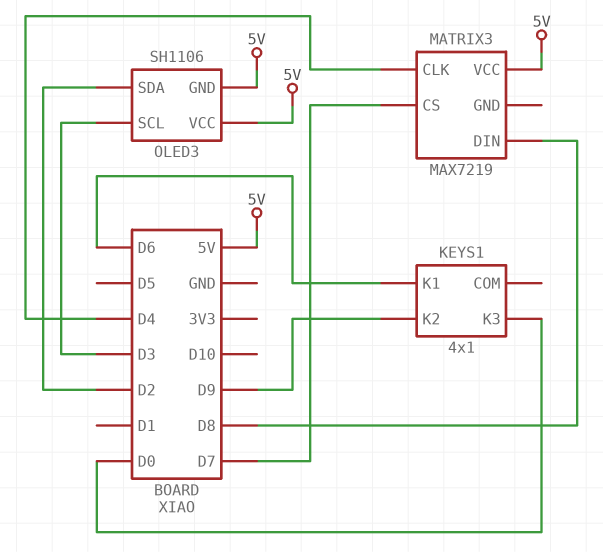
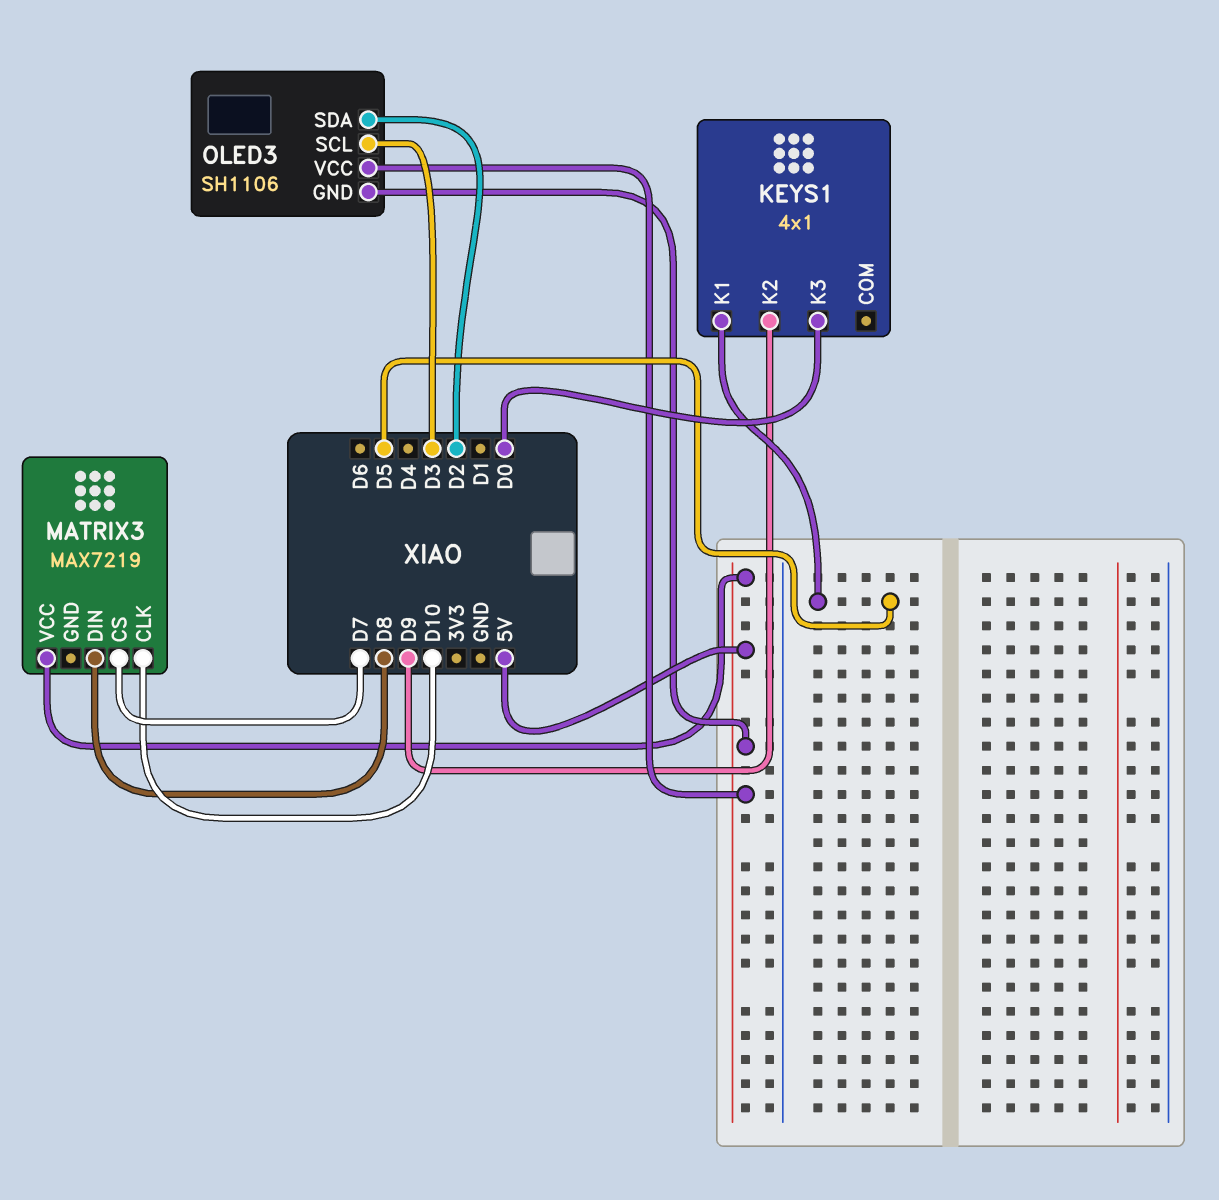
KEYS1 pin K1: D6 -> D5
MATRIX3 pin CLK: D4 -> D10

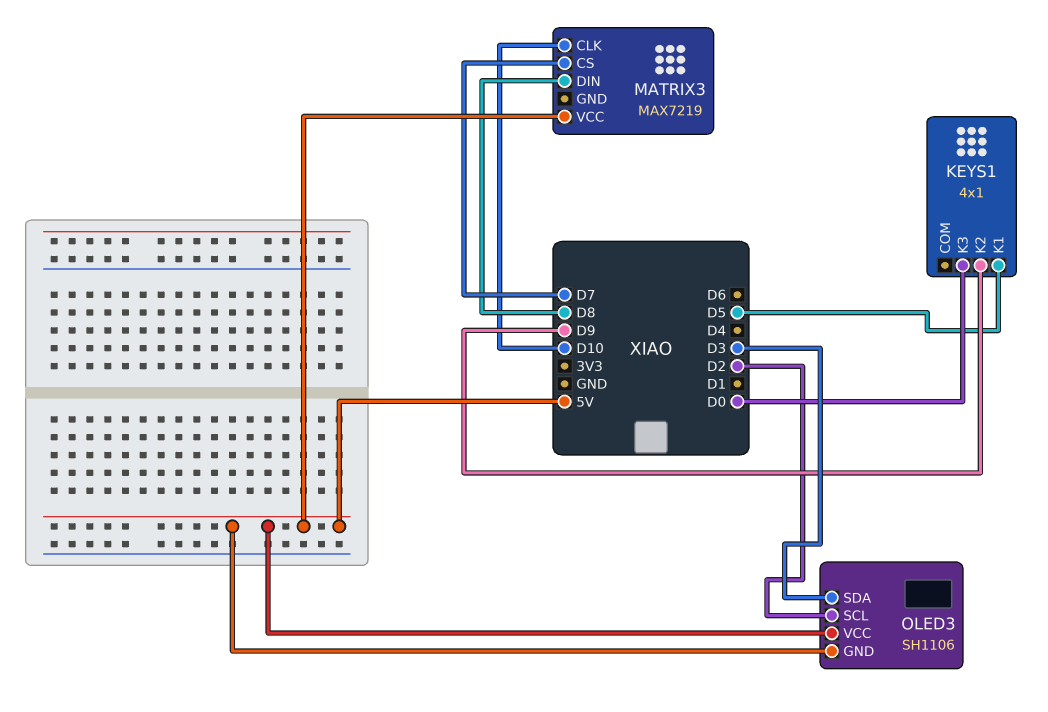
OLED3 pin SCL: D3 -> D2
OLED3 pin SDA: D2 -> D3

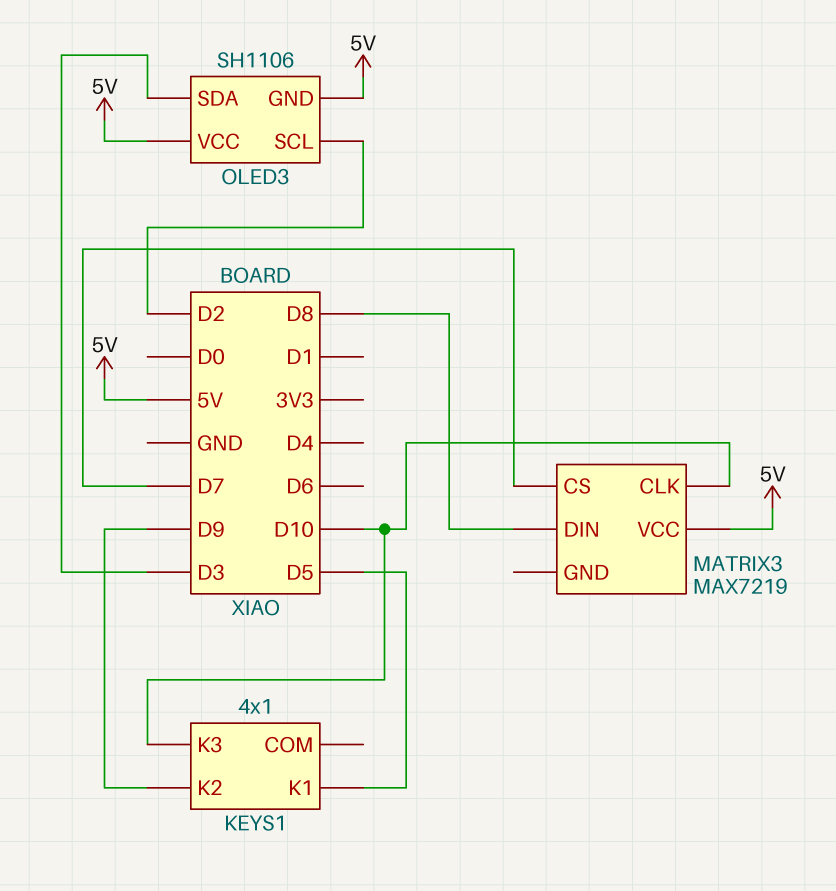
KEYS1 pin K3: D0 -> D10

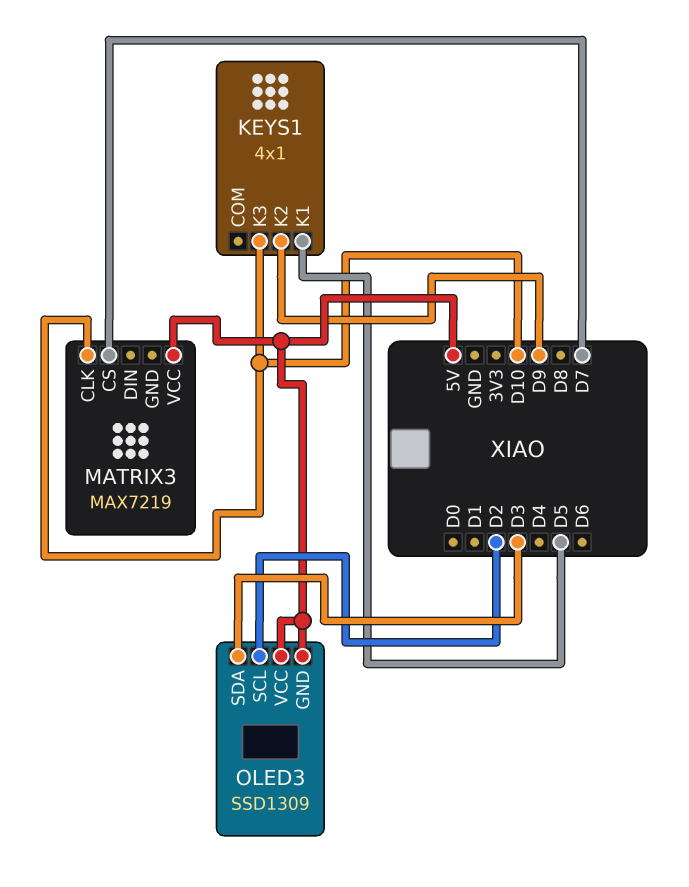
MATRIX3 pin DIN: D8 -> none
OLED3: SH1106 -> SSD1309

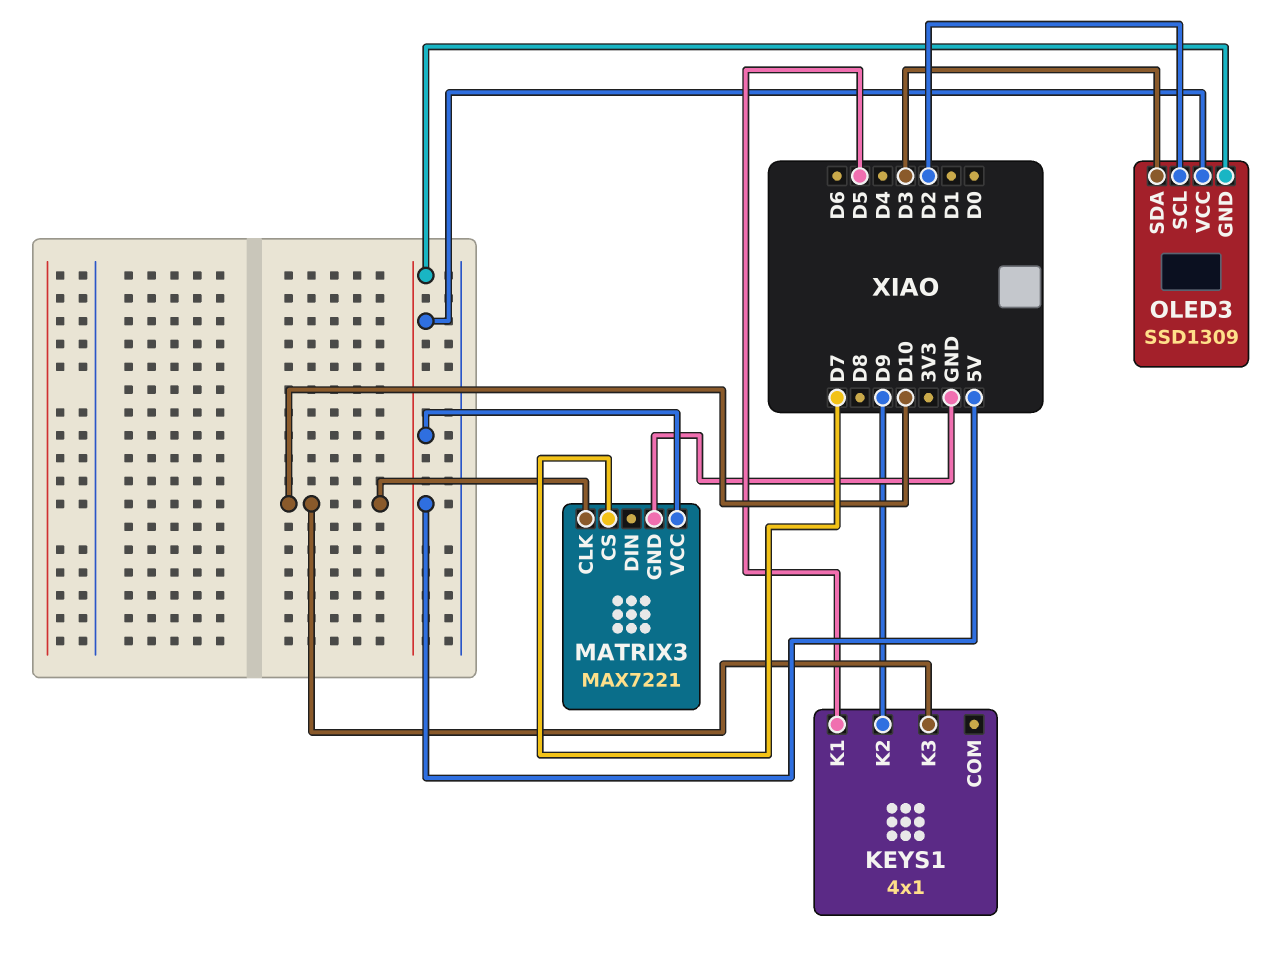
MATRIX3: MAX7219 -> MAX7221
MATRIX3 pin GND: none -> GND

